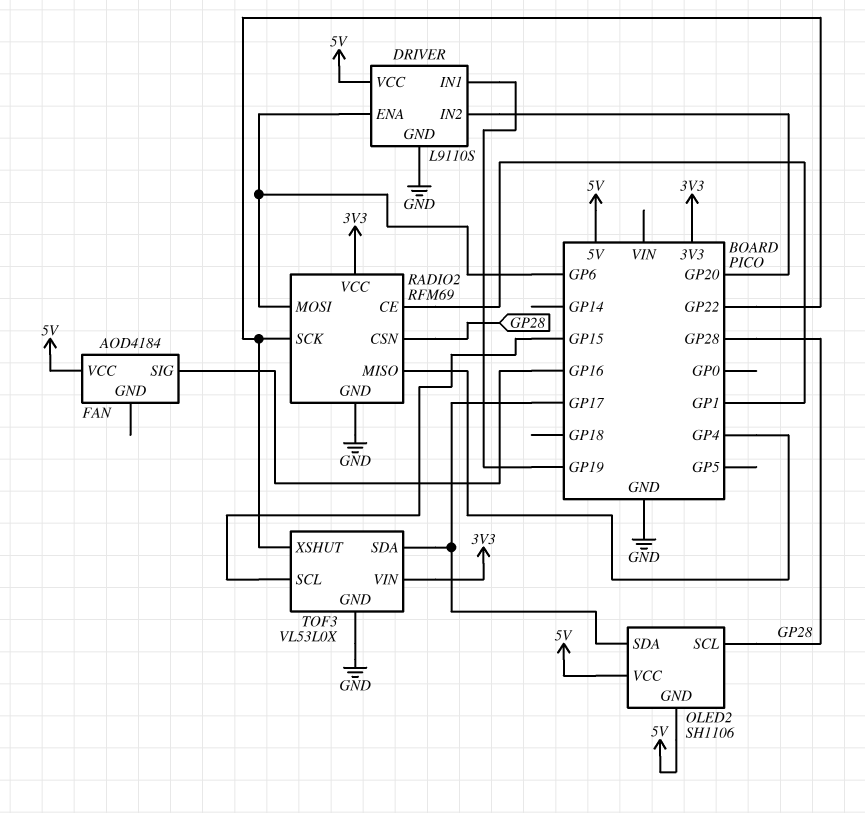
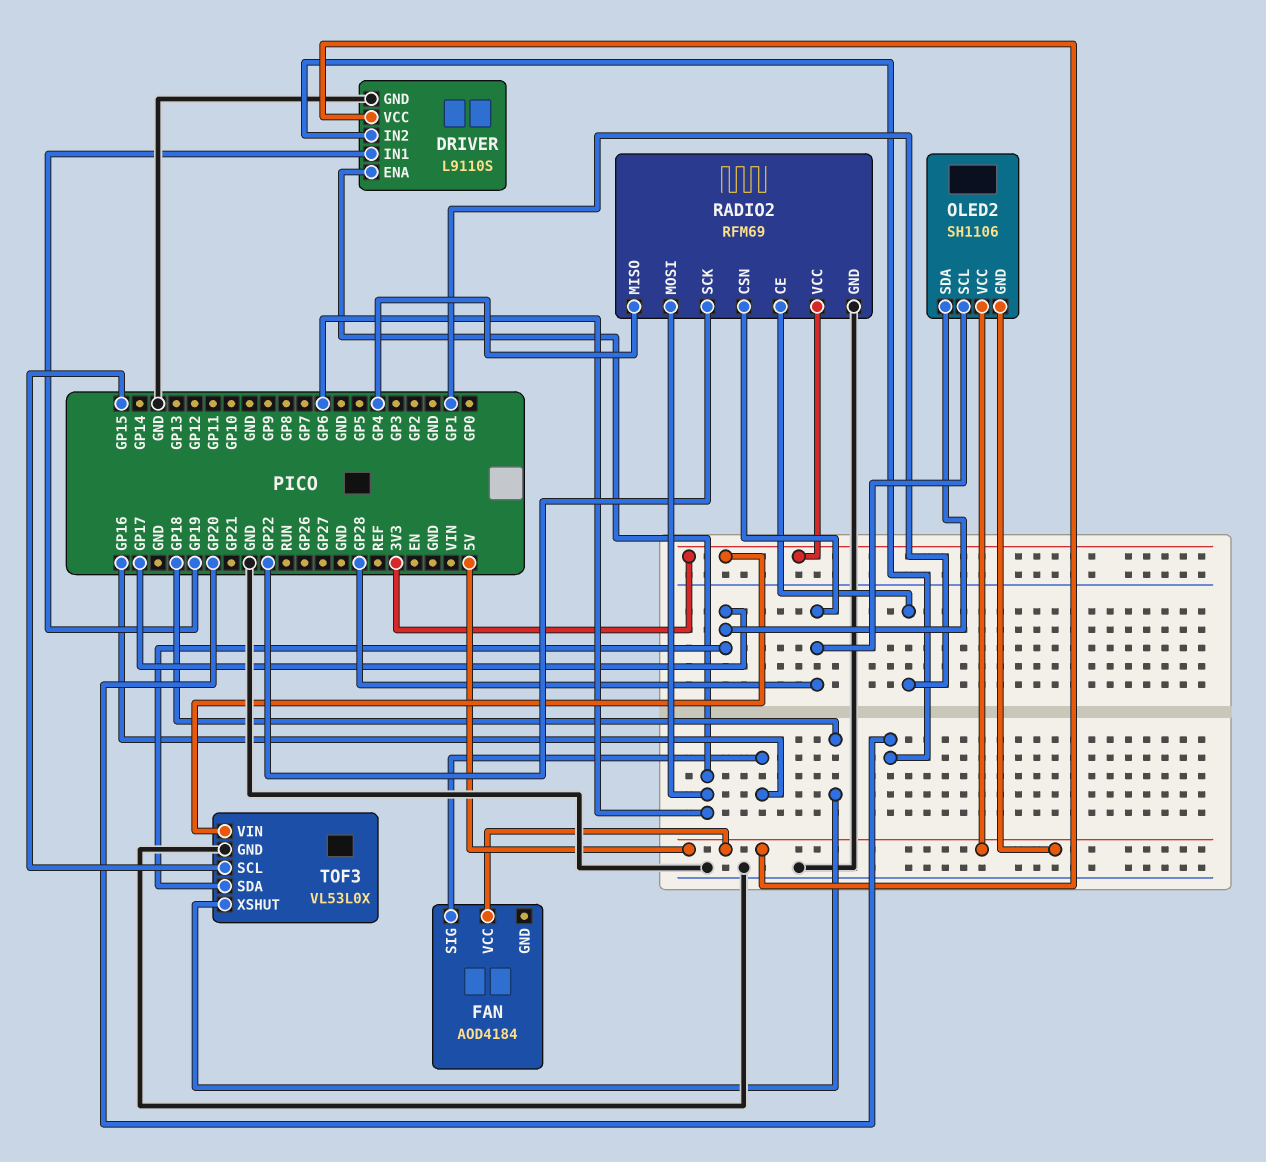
TOF3 pin XSHUT: GP22 -> GP18

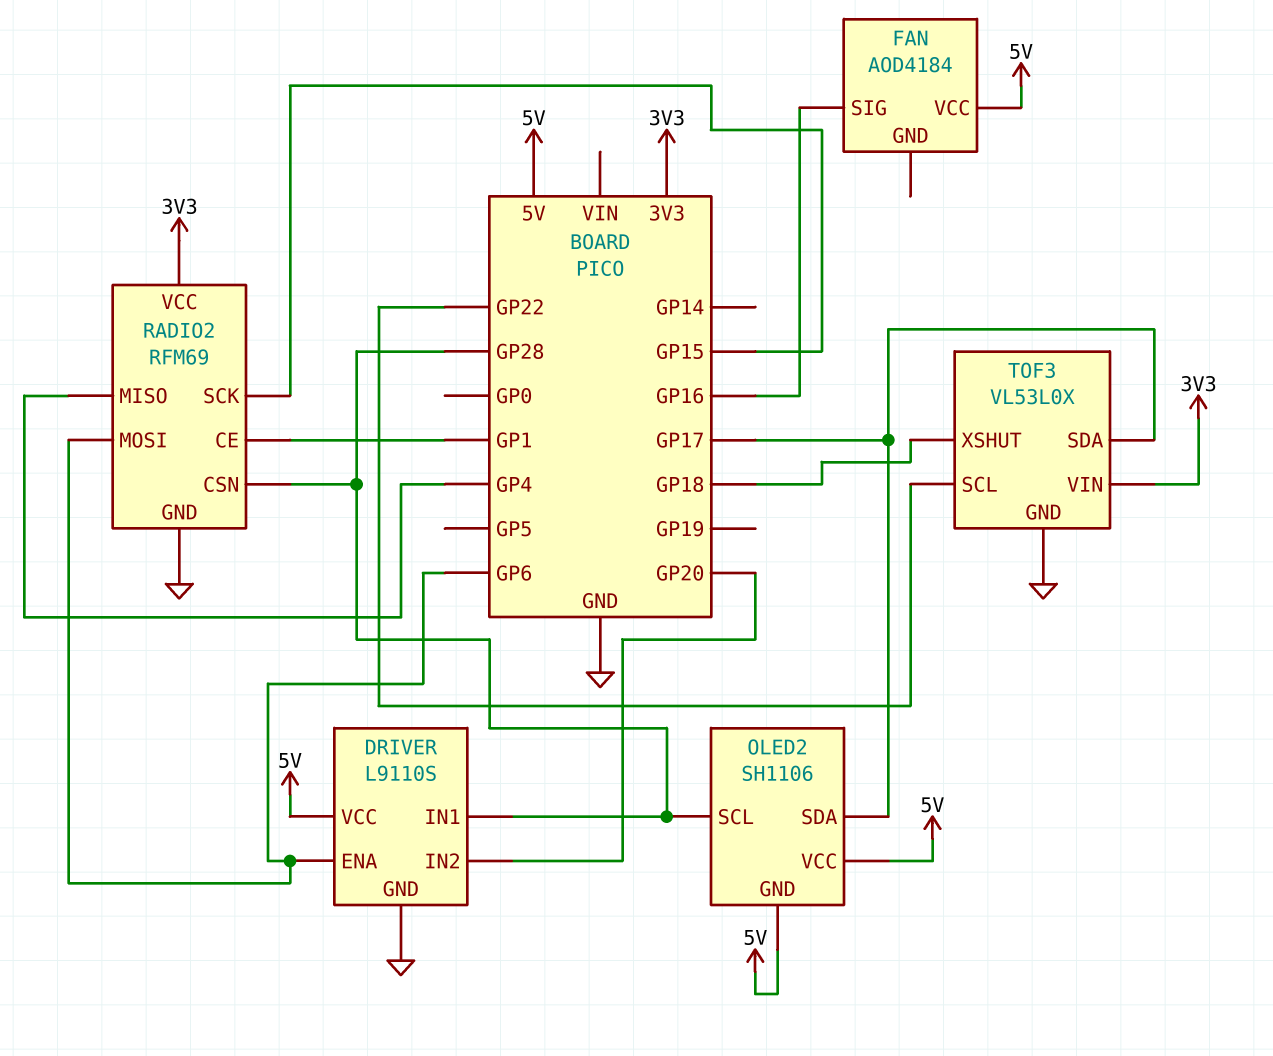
DRIVER pin IN1: GP19 -> GP28
RADIO2 pin SCK: GP22 -> GP15
TOF3 pin SCL: GP15 -> GP22

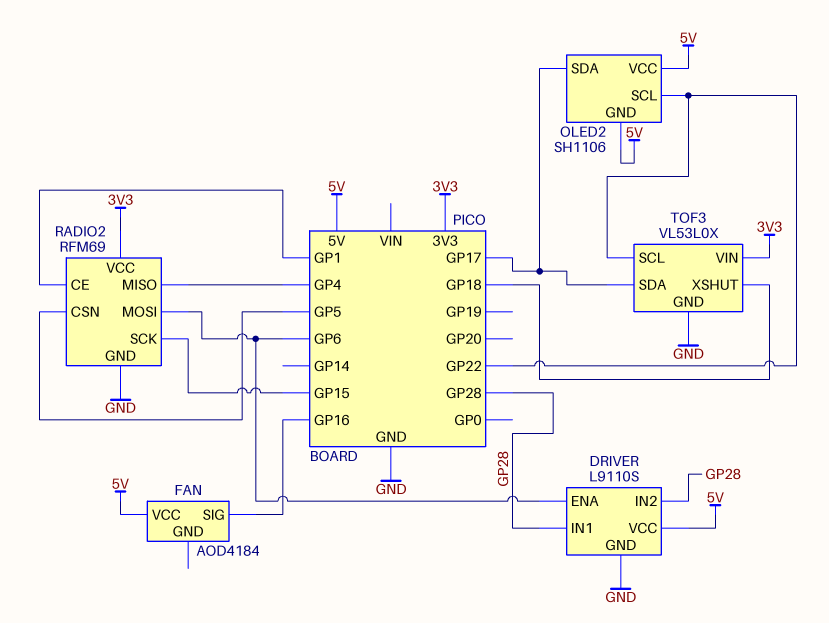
DRIVER pin IN2: GP20 -> GP28
OLED2 pin SCL: GP28 -> GP22
RADIO2 pin CSN: GP28 -> GP5

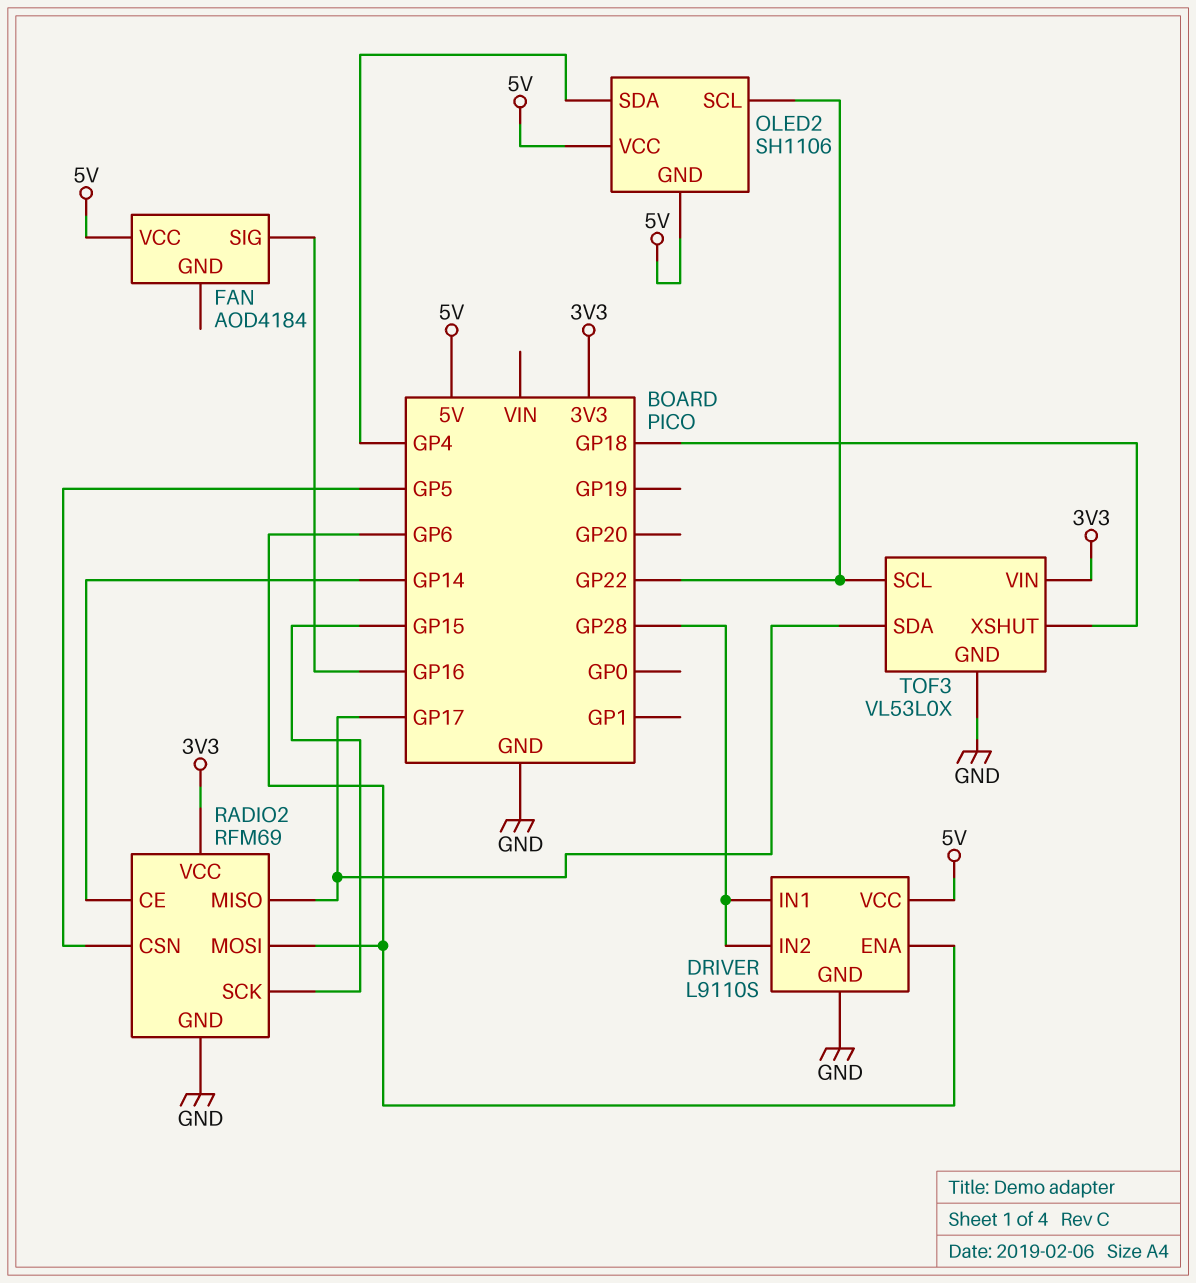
OLED2 pin SDA: GP17 -> GP4
RADIO2 pin CE: GP1 -> GP14
RADIO2 pin MISO: GP4 -> GP17

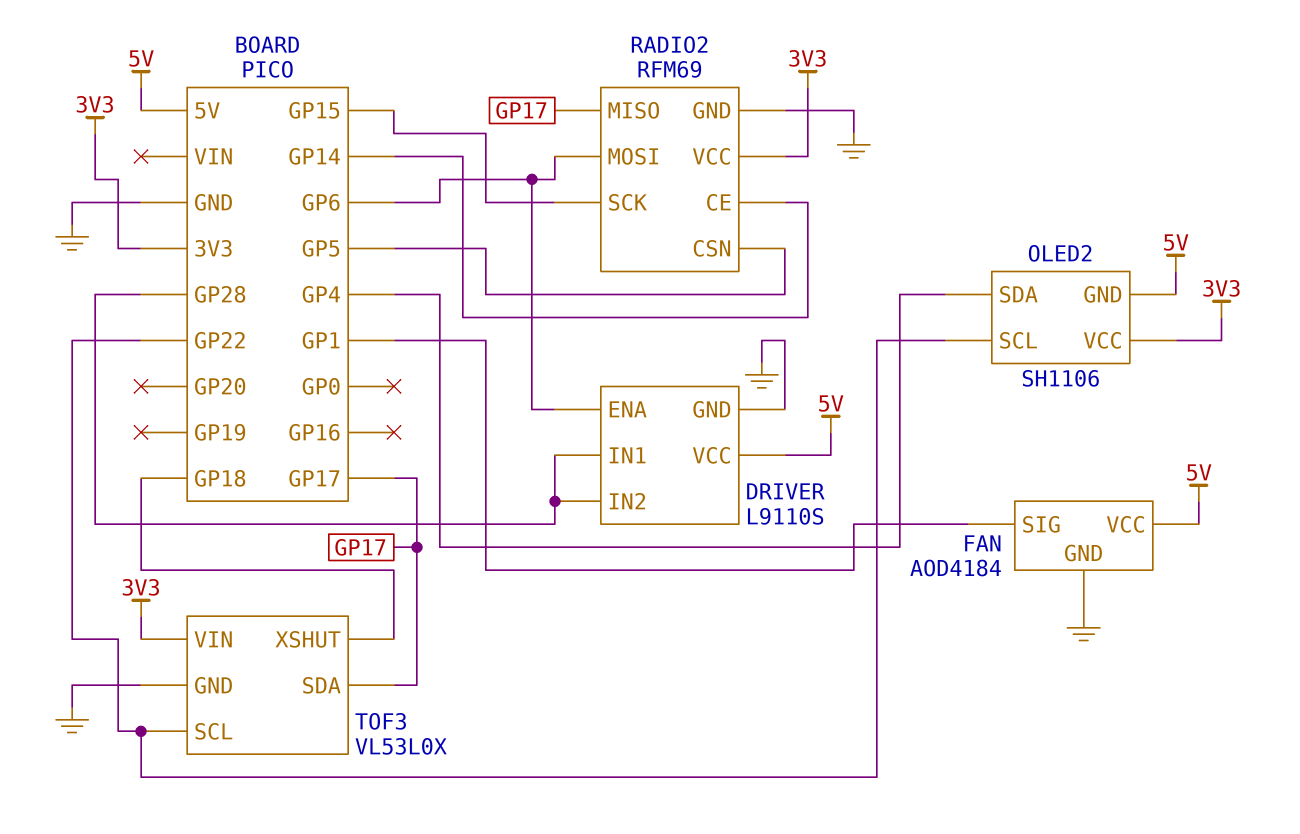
FAN pin GND: none -> GND
FAN pin SIG: GP16 -> GP1
OLED2 pin VCC: 5V -> 3V3

